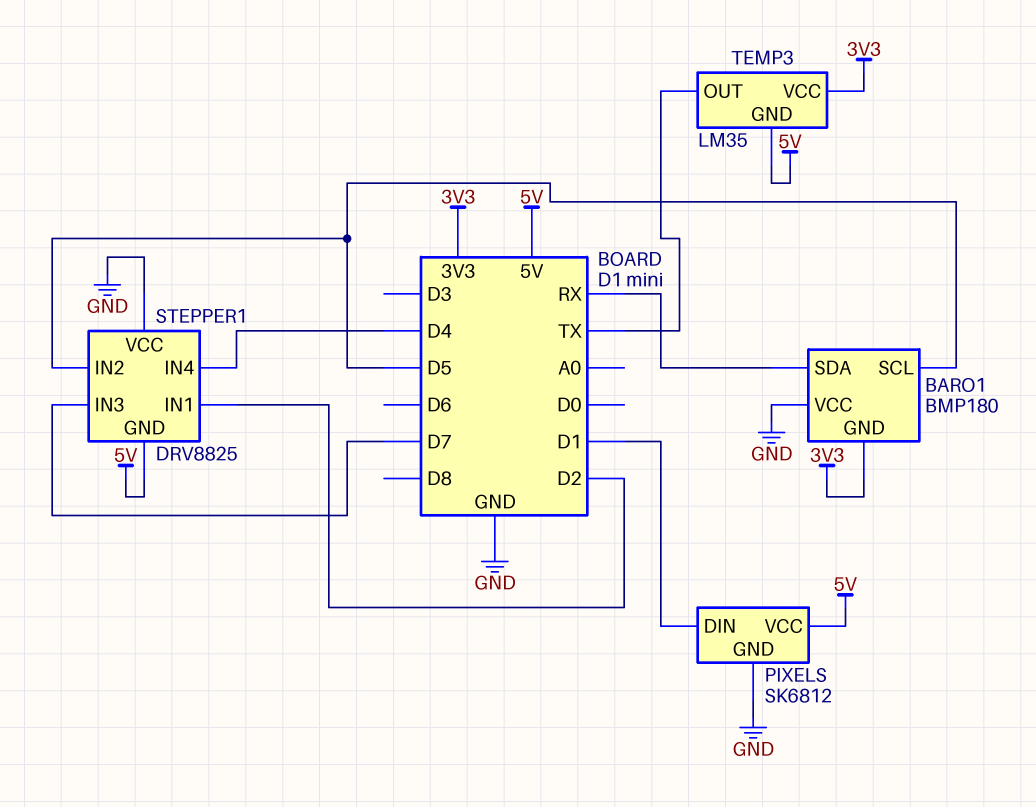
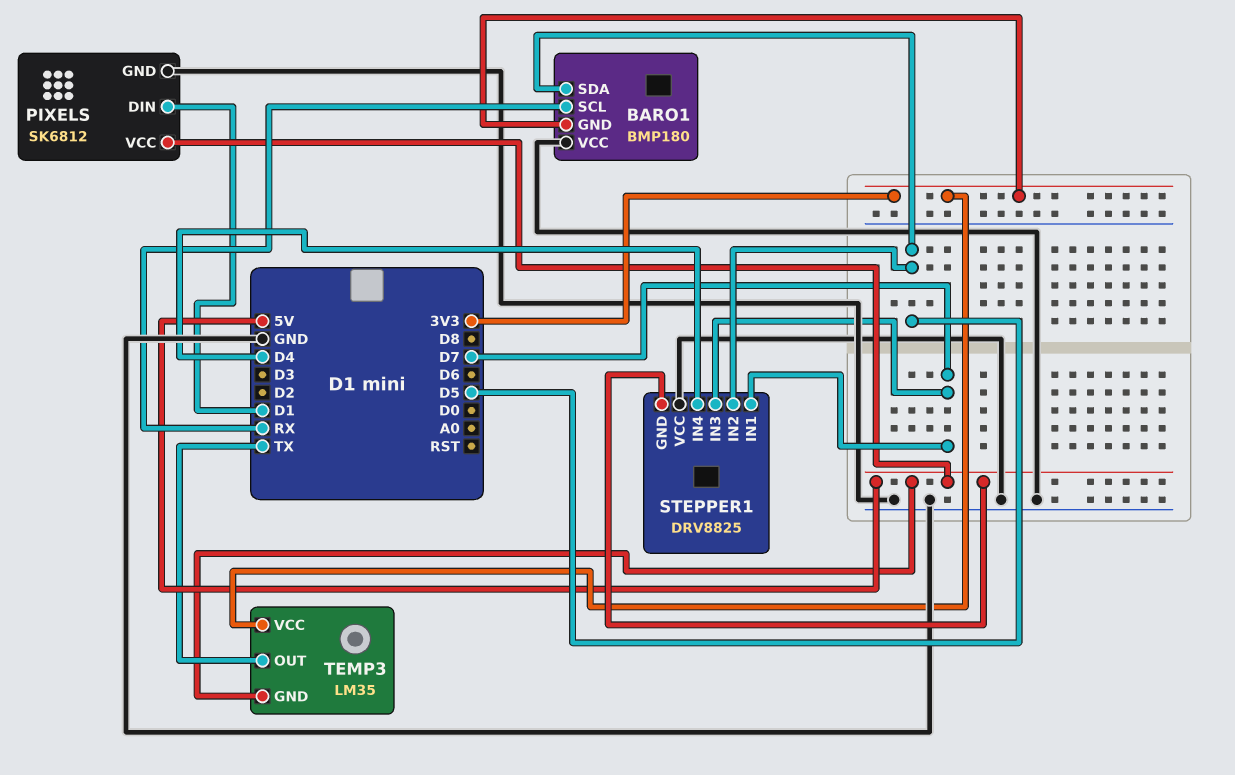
BARO1 pin SCL: D5 -> RX
BARO1 pin SDA: RX -> D5
STEPPER1 pin IN1: D2 -> D7

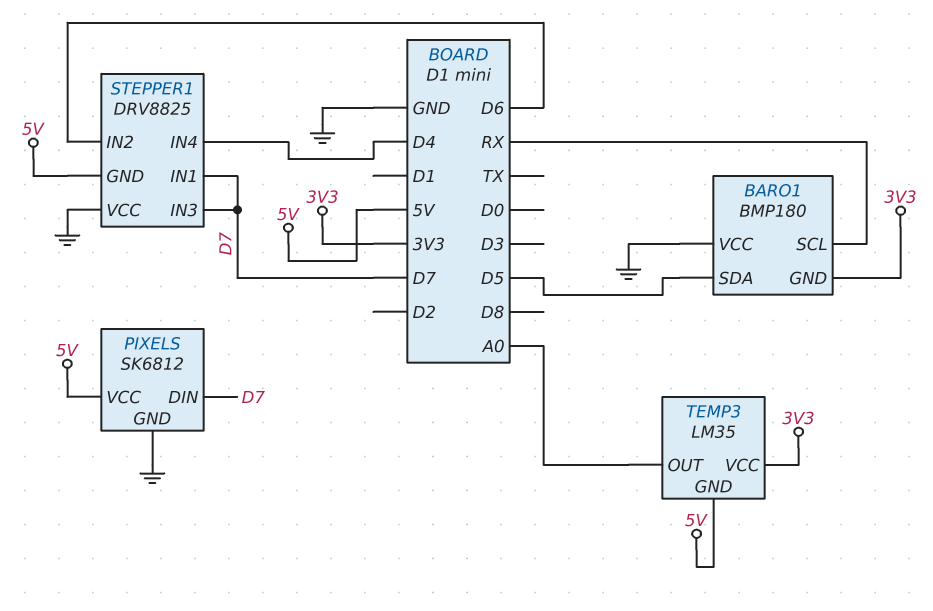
PIXELS pin DIN: D1 -> D7
STEPPER1 pin IN2: D5 -> D6
TEMP3 pin OUT: TX -> A0

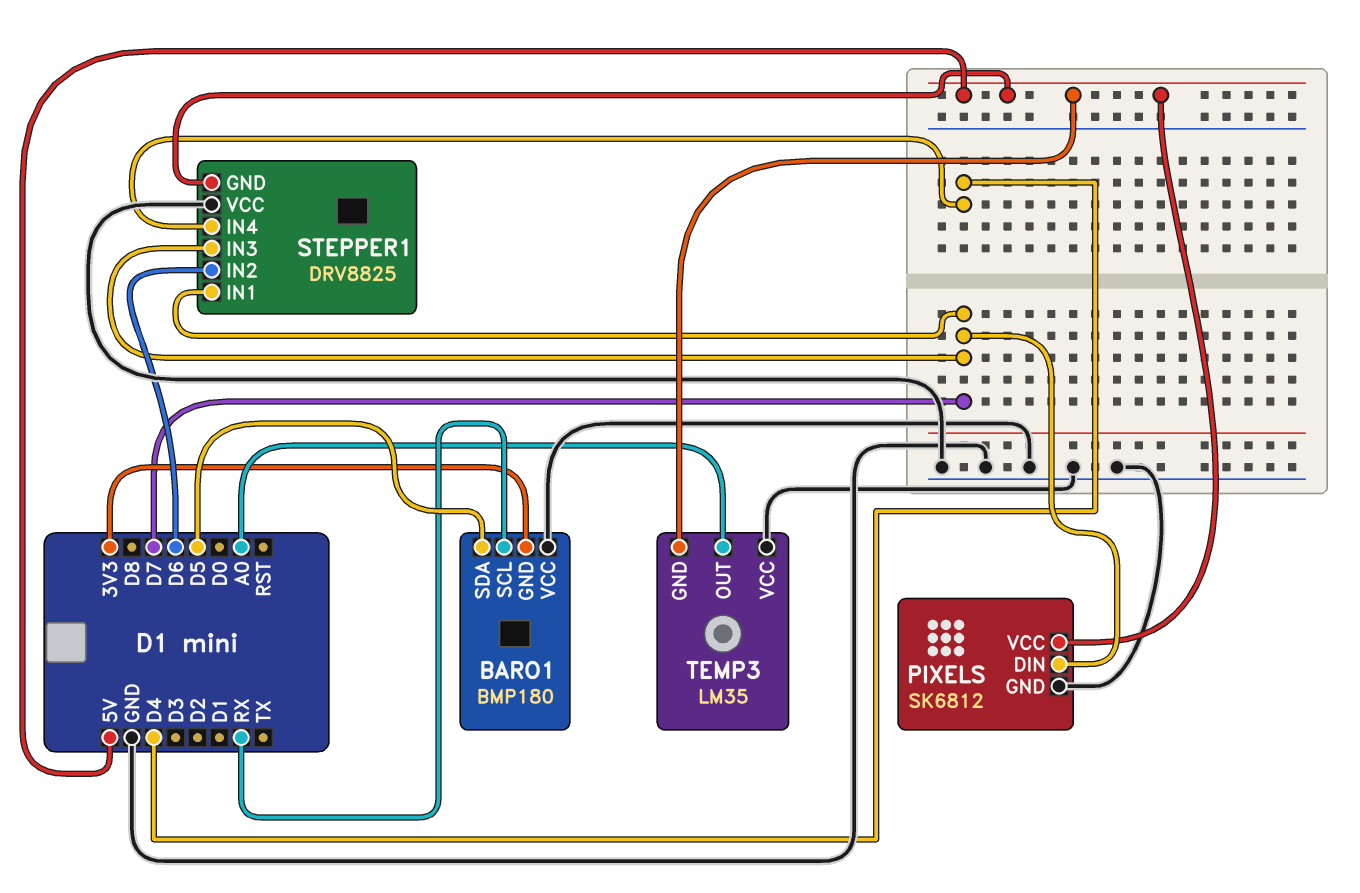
TEMP3 pin VCC: 3V3 -> GND

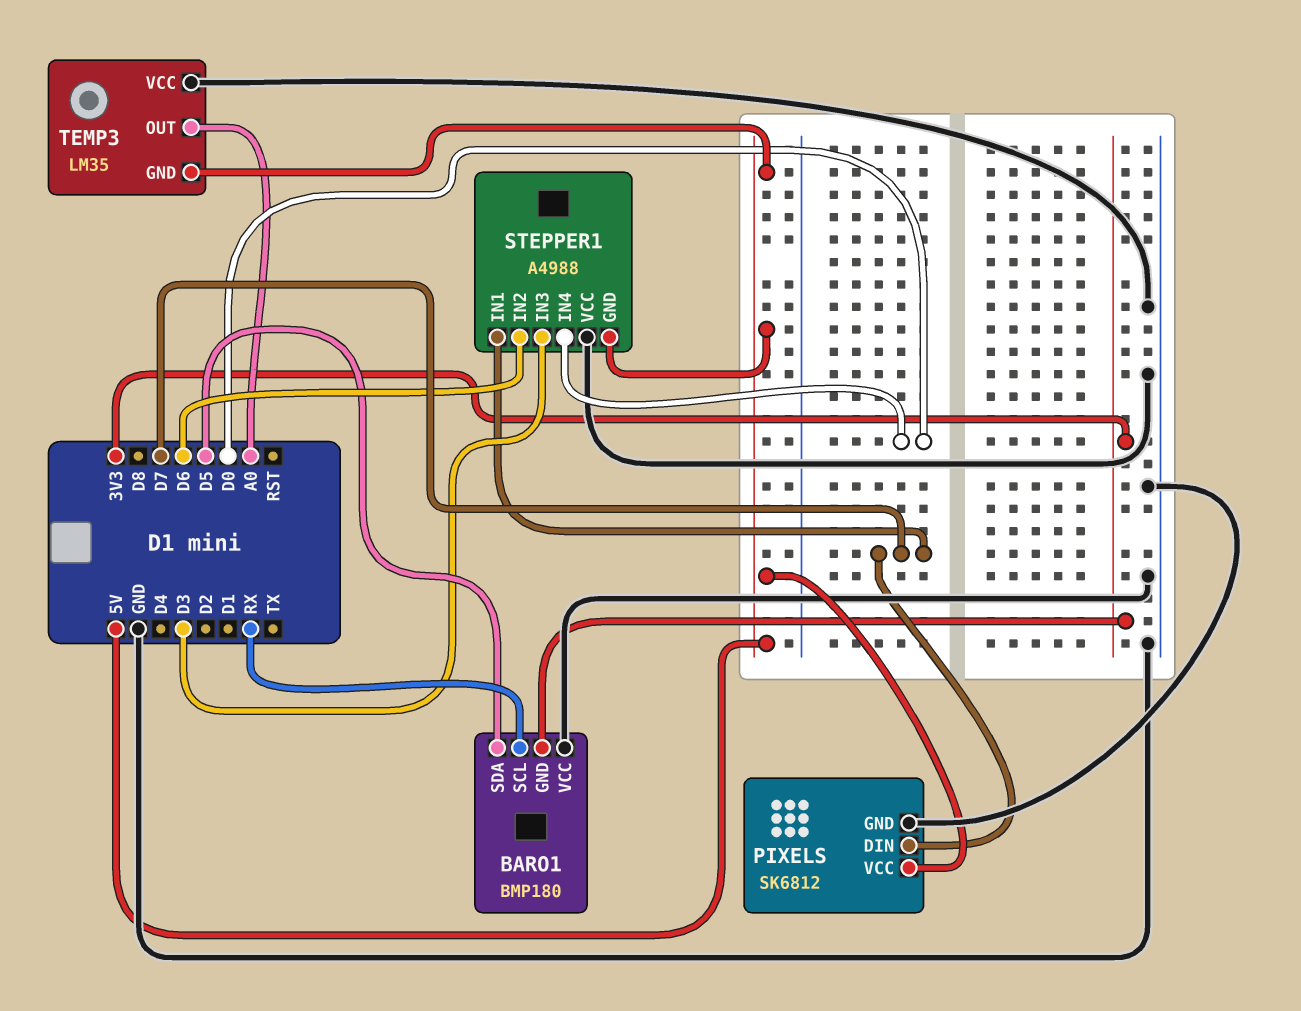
STEPPER1: DRV8825 -> A4988
STEPPER1 pin IN3: D7 -> D3
STEPPER1 pin IN4: D4 -> D0

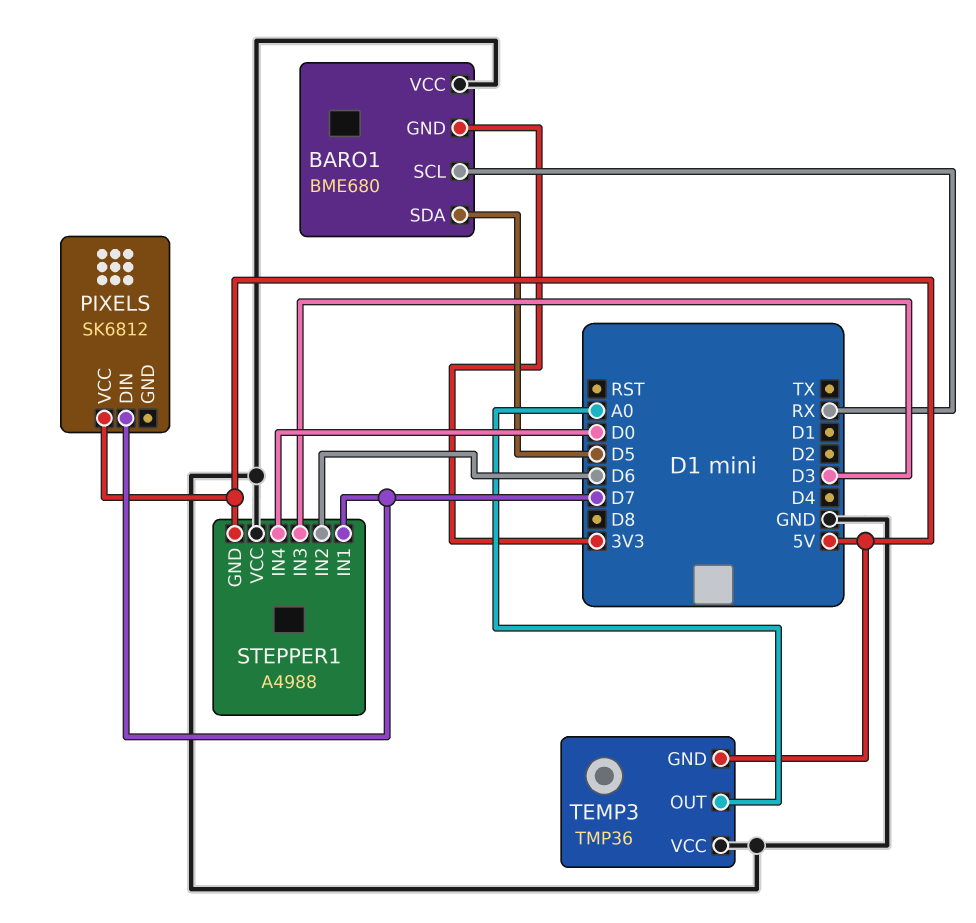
BARO1: BMP180 -> BME680
PIXELS pin GND: GND -> none
TEMP3: LM35 -> TMP36

